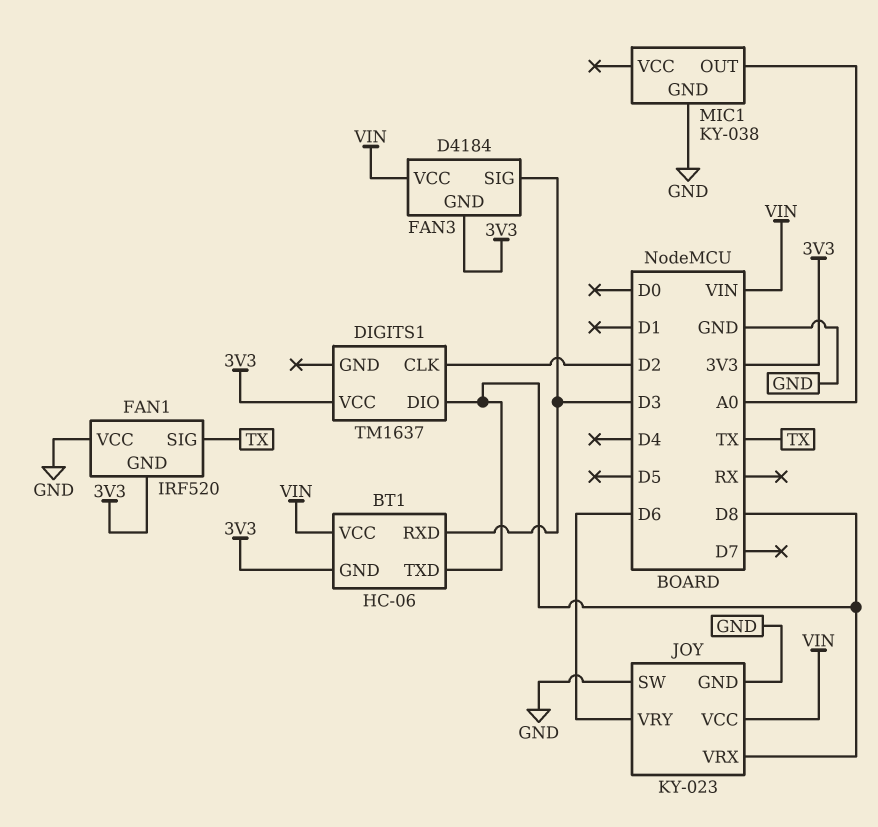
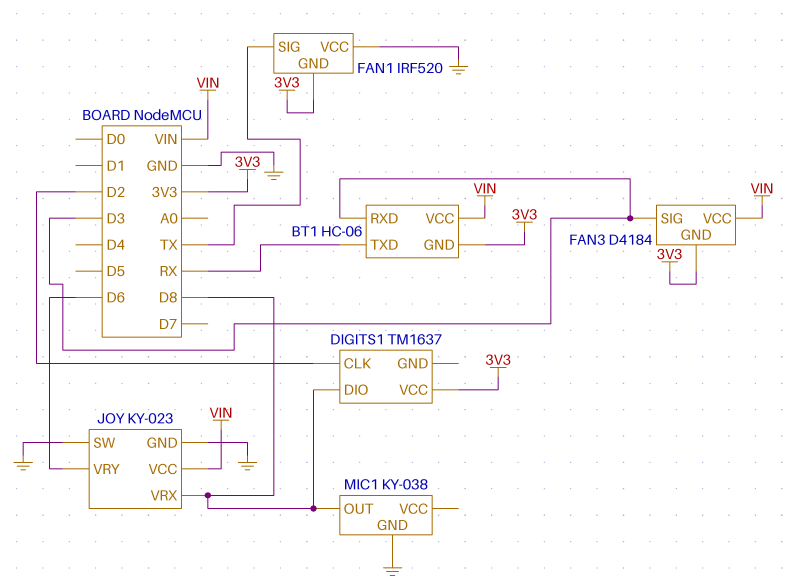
BT1 pin TXD: D8 -> RX
MIC1 pin OUT: A0 -> D8

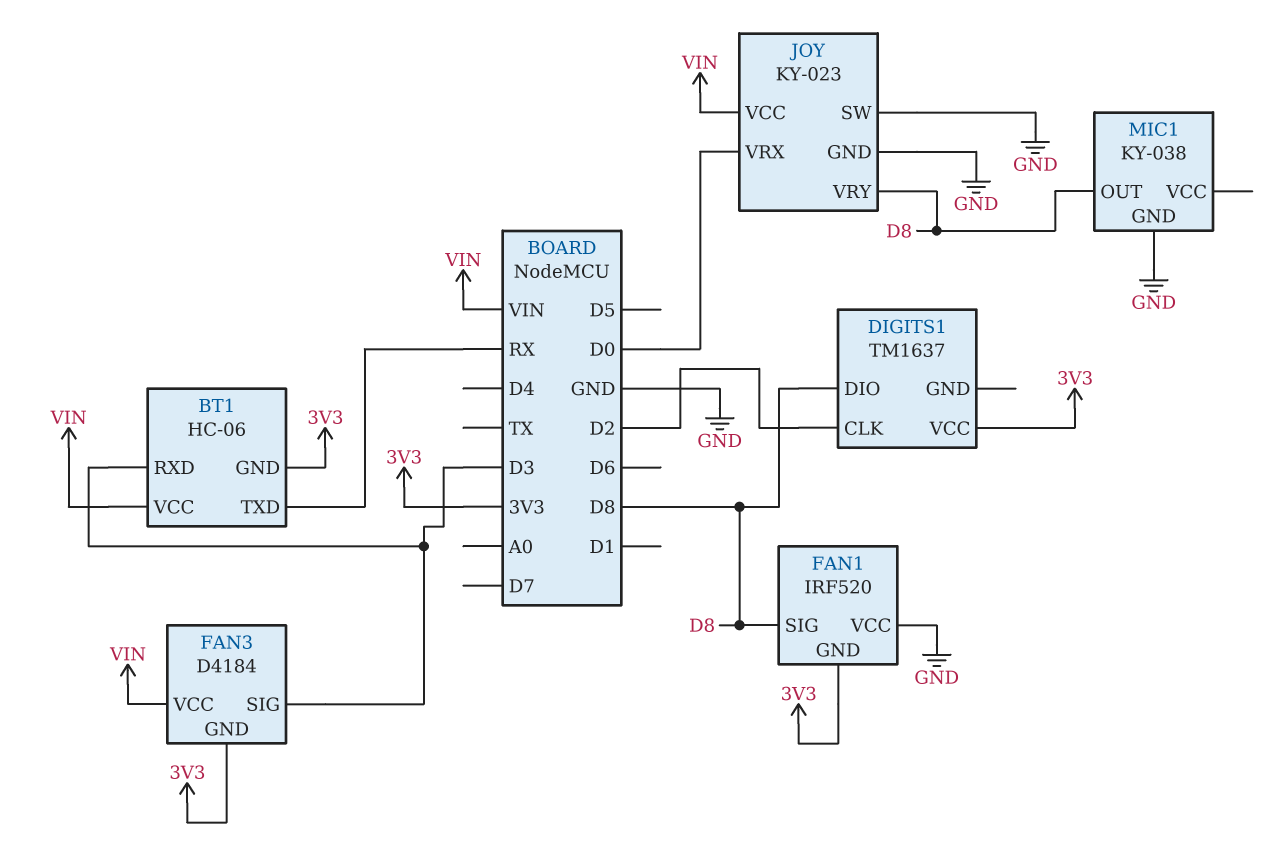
FAN1 pin SIG: TX -> D8
JOY pin VRX: D8 -> D0
JOY pin VRY: D6 -> D8

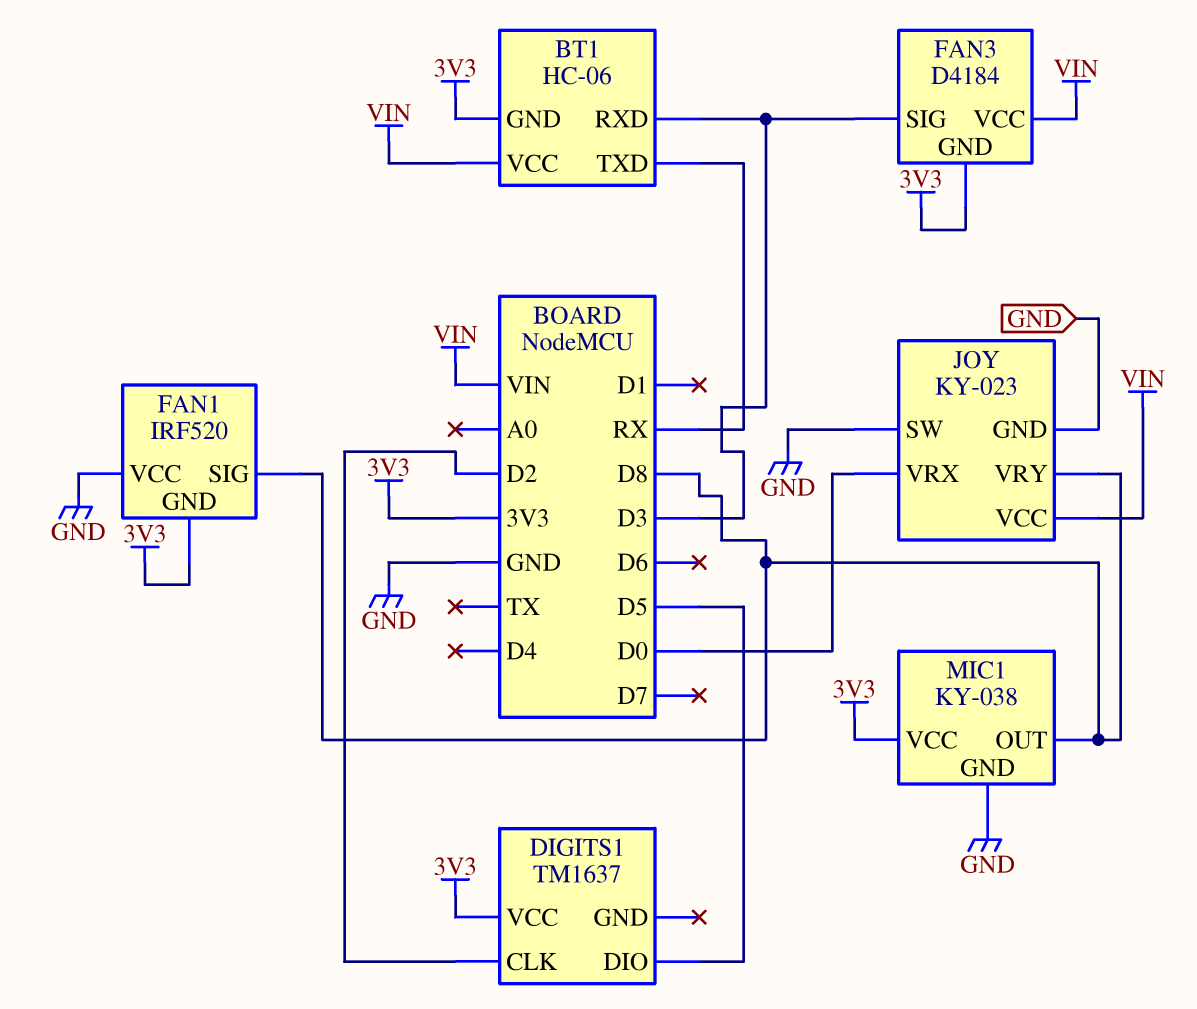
DIGITS1 pin DIO: D8 -> D5
MIC1 pin VCC: none -> 3V3

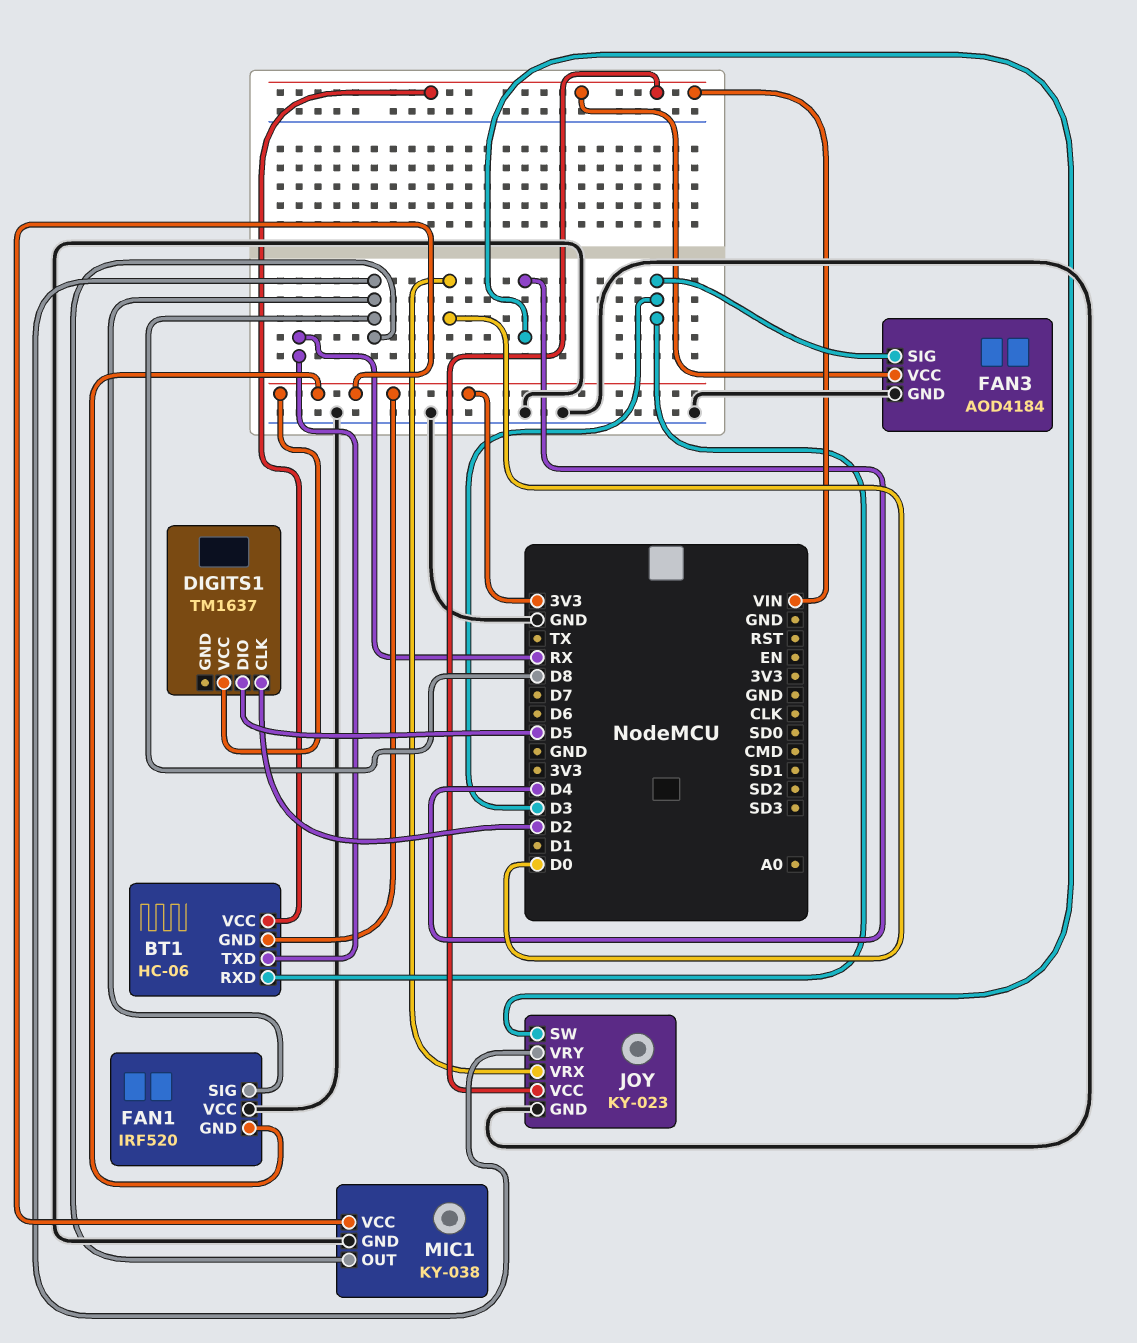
FAN3: D4184 -> AOD4184
FAN3 pin GND: 3V3 -> GND
JOY pin SW: GND -> D4

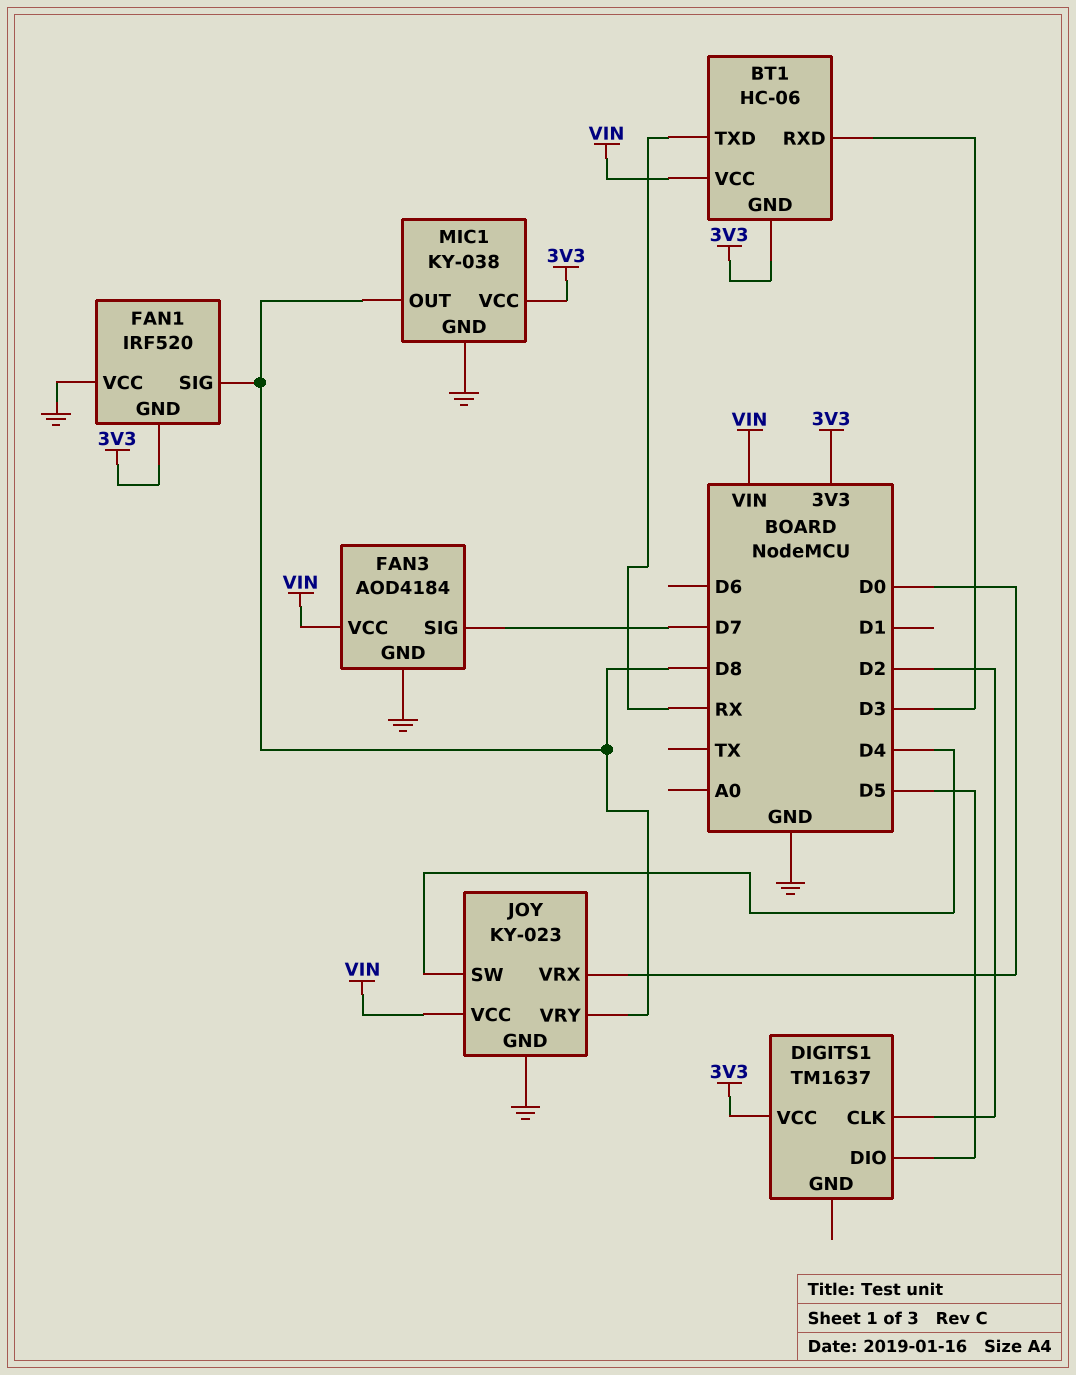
FAN3 pin SIG: D3 -> D7

